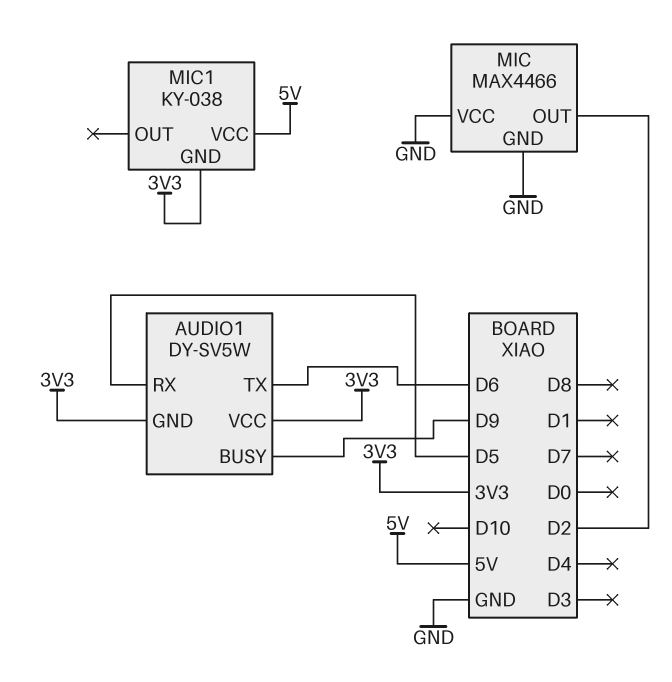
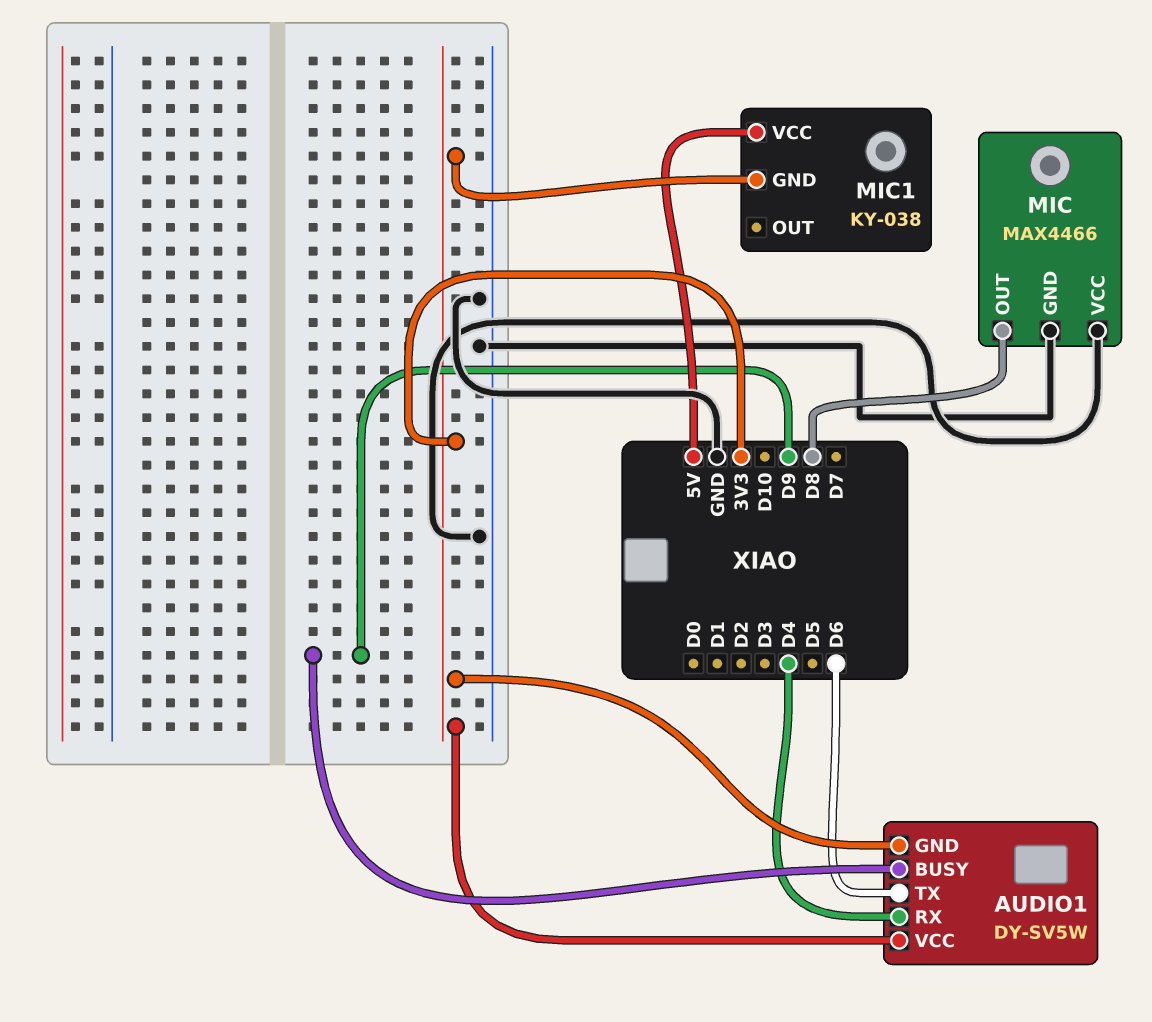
AUDIO1 pin RX: D5 -> D4
MIC pin OUT: D2 -> D8

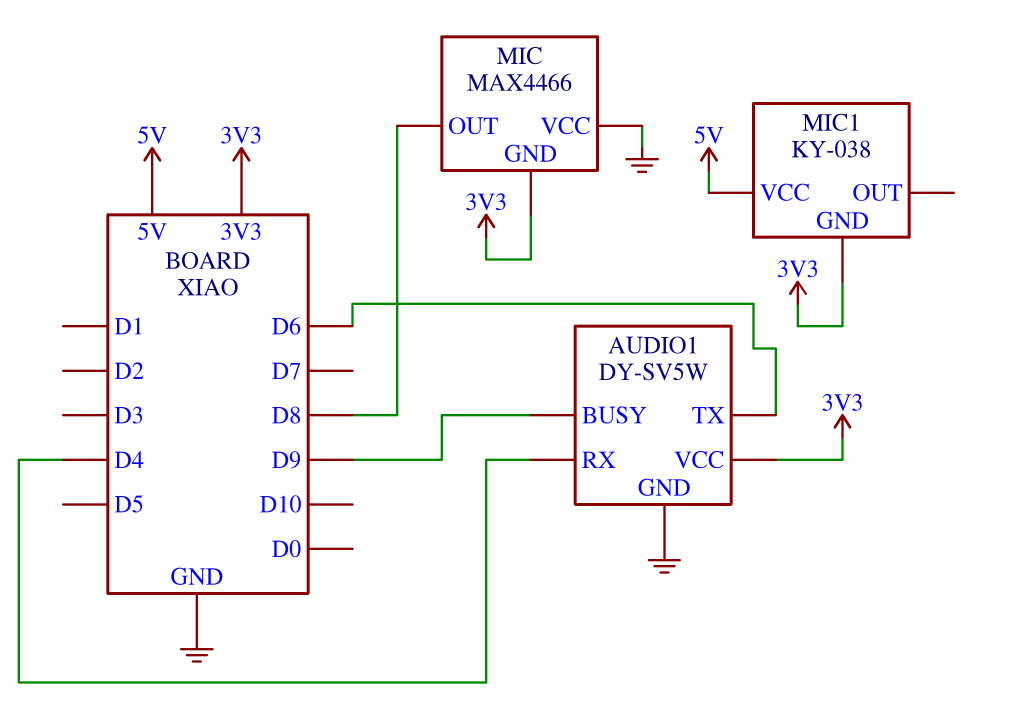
AUDIO1 pin GND: 3V3 -> GND
MIC pin GND: GND -> 3V3

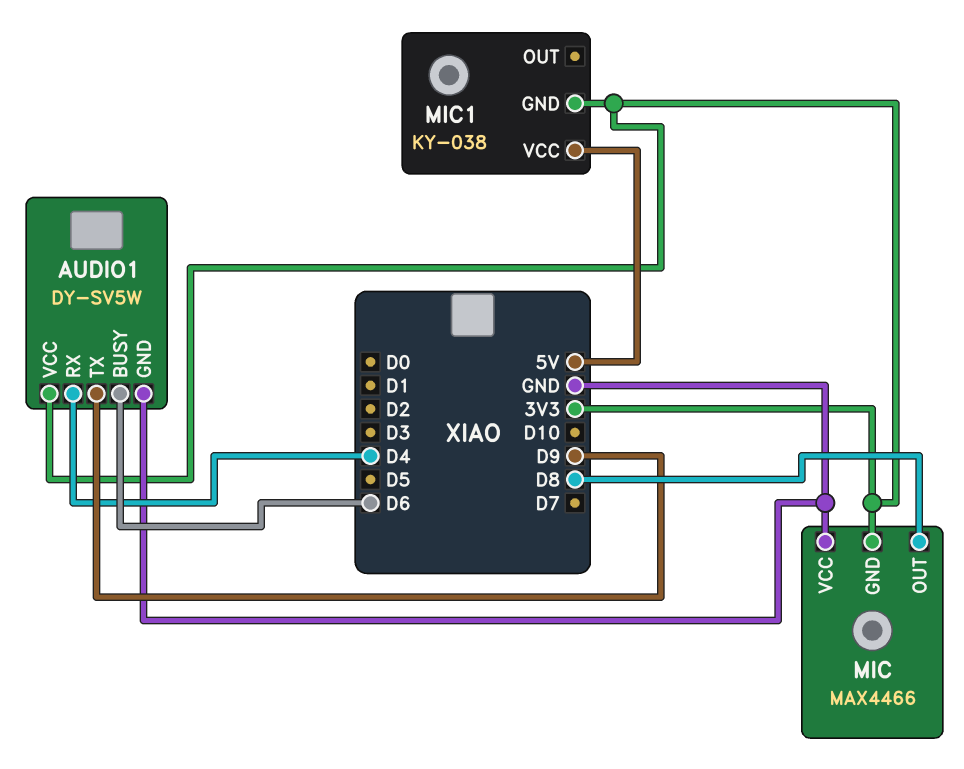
AUDIO1 pin BUSY: D9 -> D6
AUDIO1 pin TX: D6 -> D9

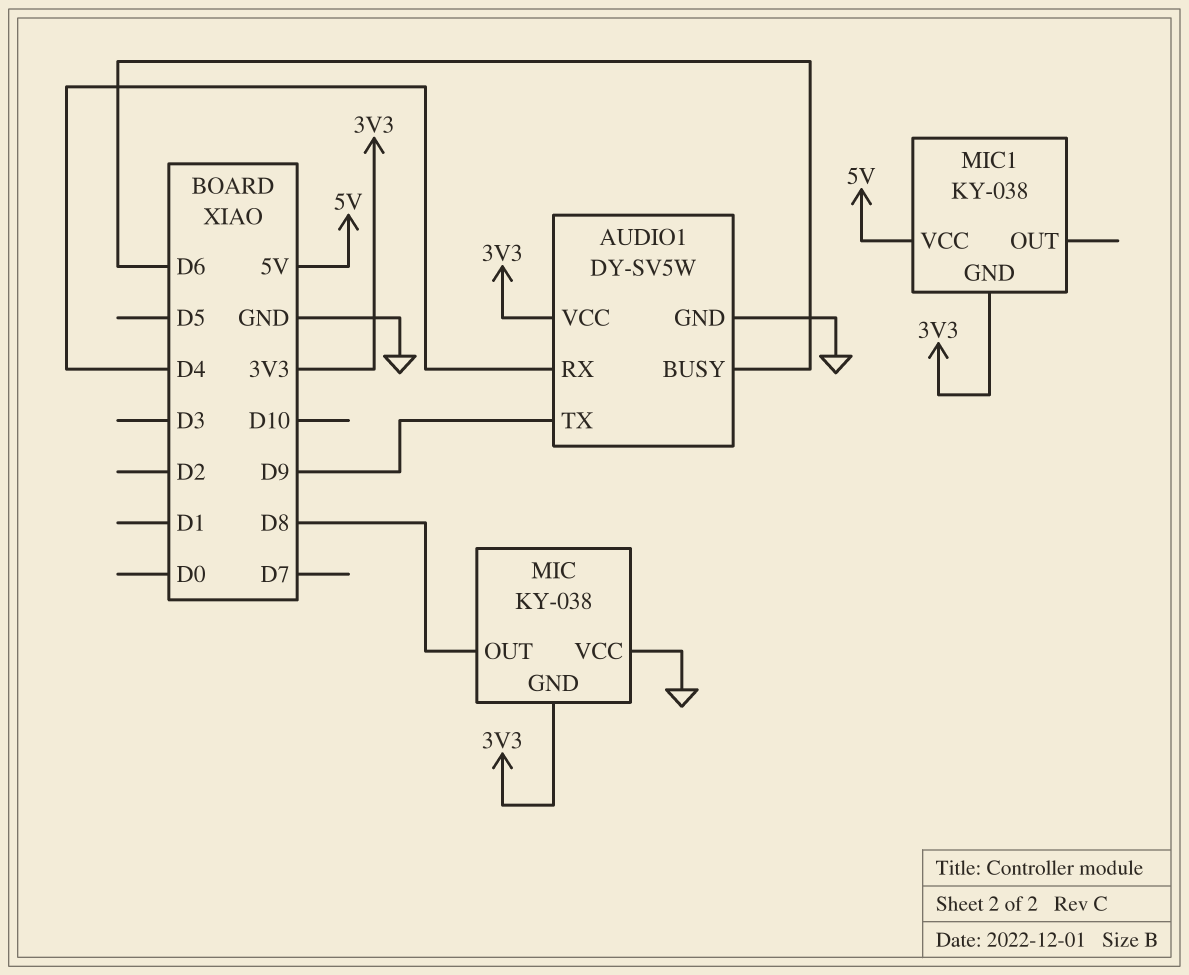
MIC: MAX4466 -> KY-038

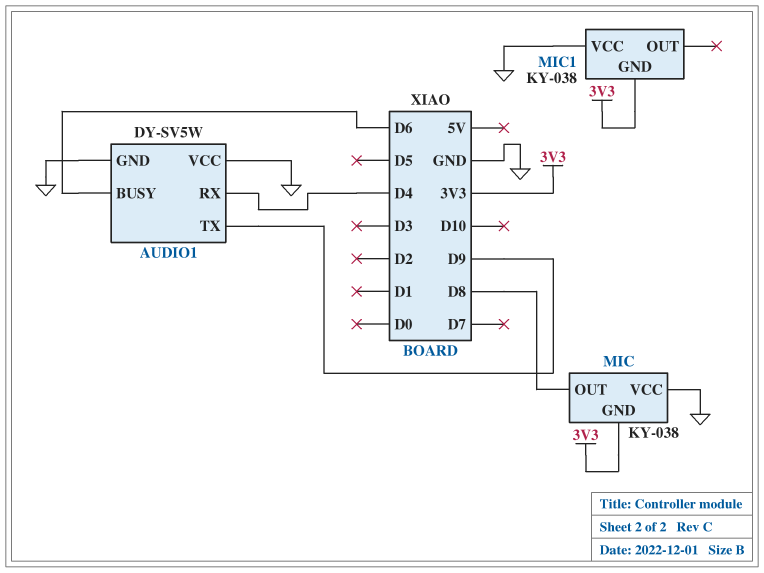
AUDIO1 pin VCC: 3V3 -> GND
MIC1 pin VCC: 5V -> GND

